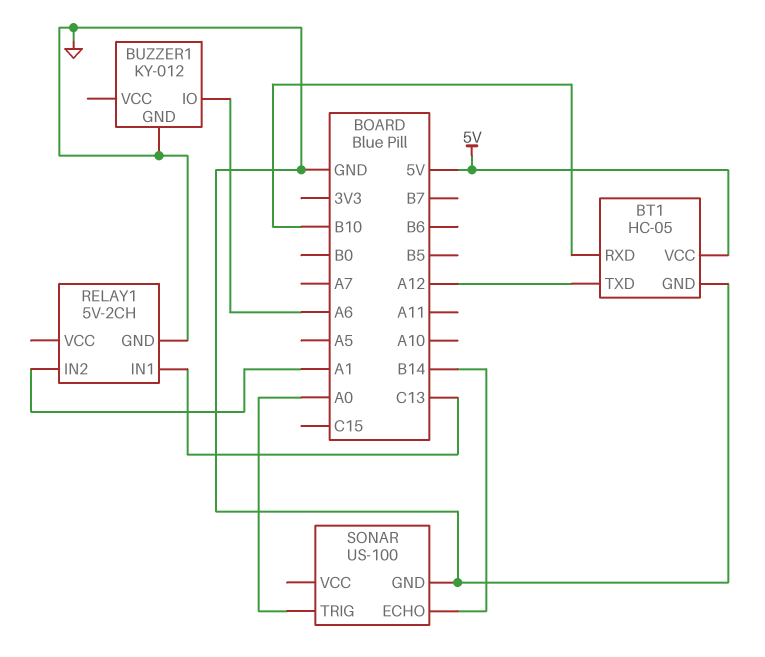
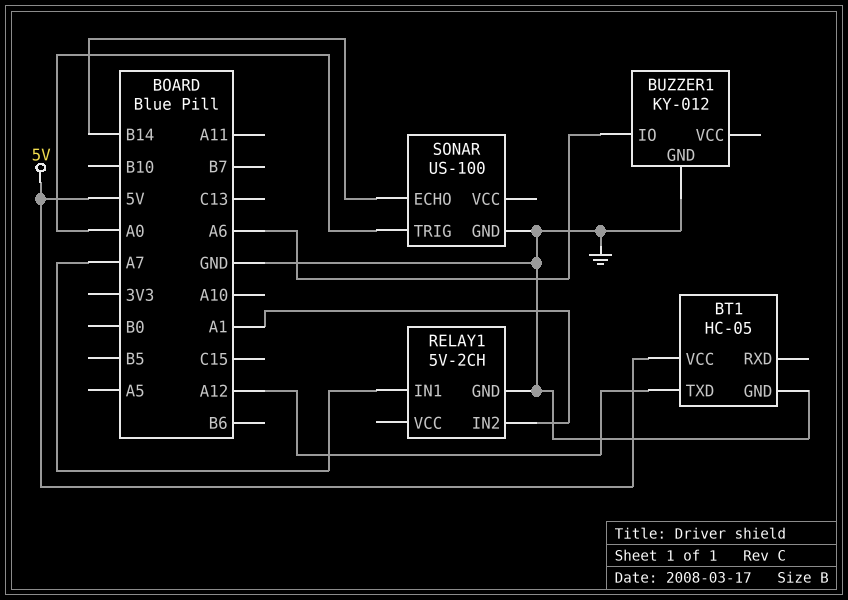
BT1 pin RXD: B10 -> none
RELAY1 pin IN1: C13 -> A7

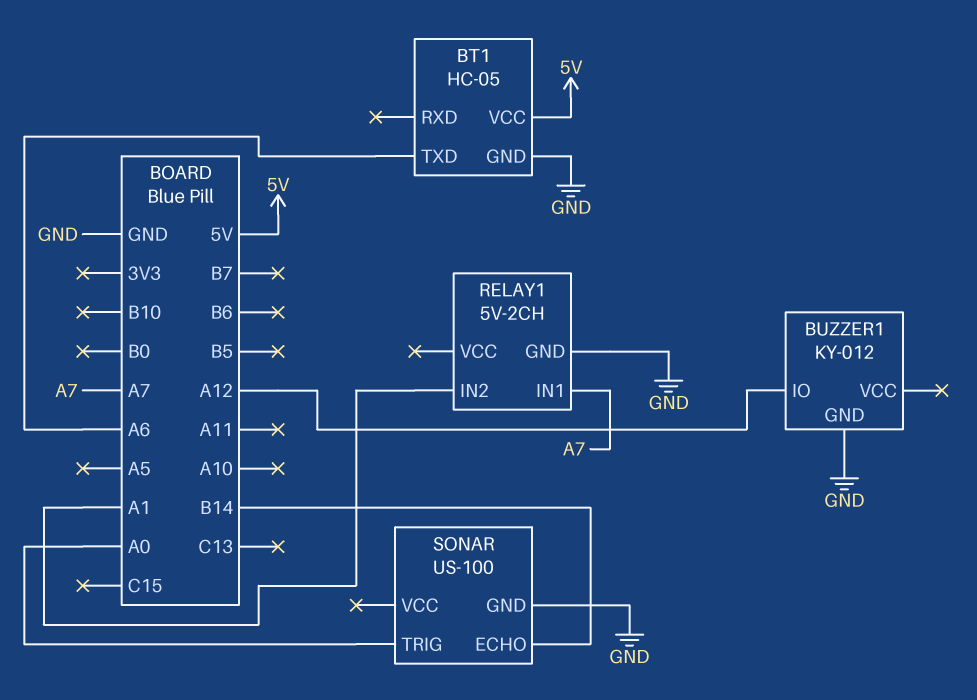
BT1 pin TXD: A12 -> A6
BUZZER1 pin IO: A6 -> A12

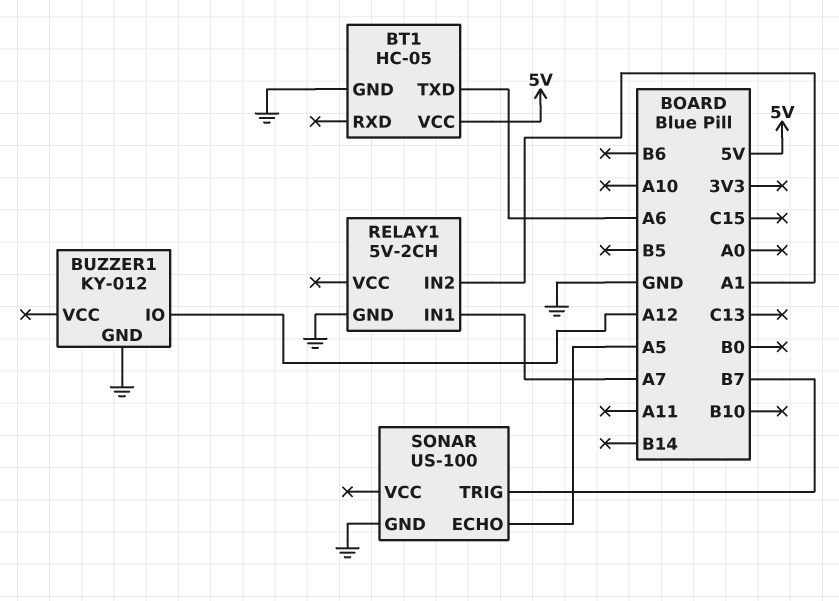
SONAR pin ECHO: B14 -> A5
SONAR pin TRIG: A0 -> B7

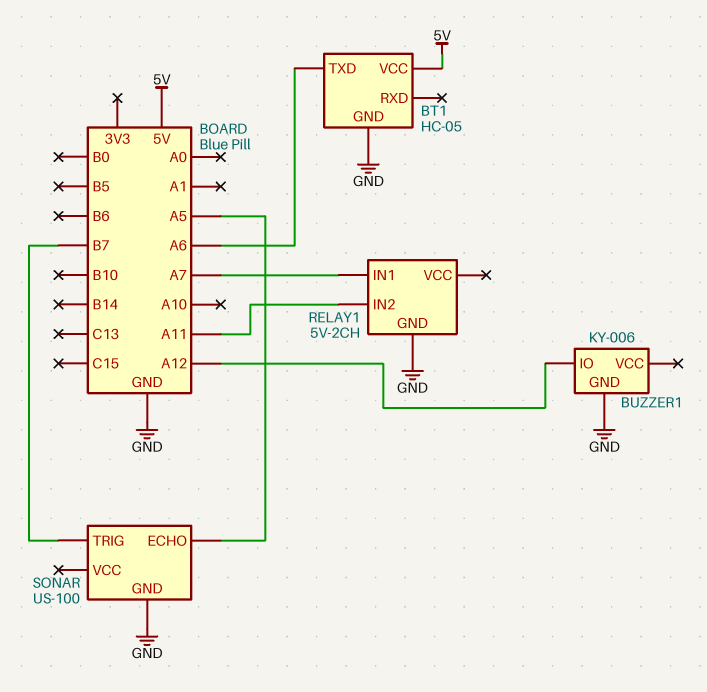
BUZZER1: KY-012 -> KY-006
RELAY1 pin IN2: A1 -> A11

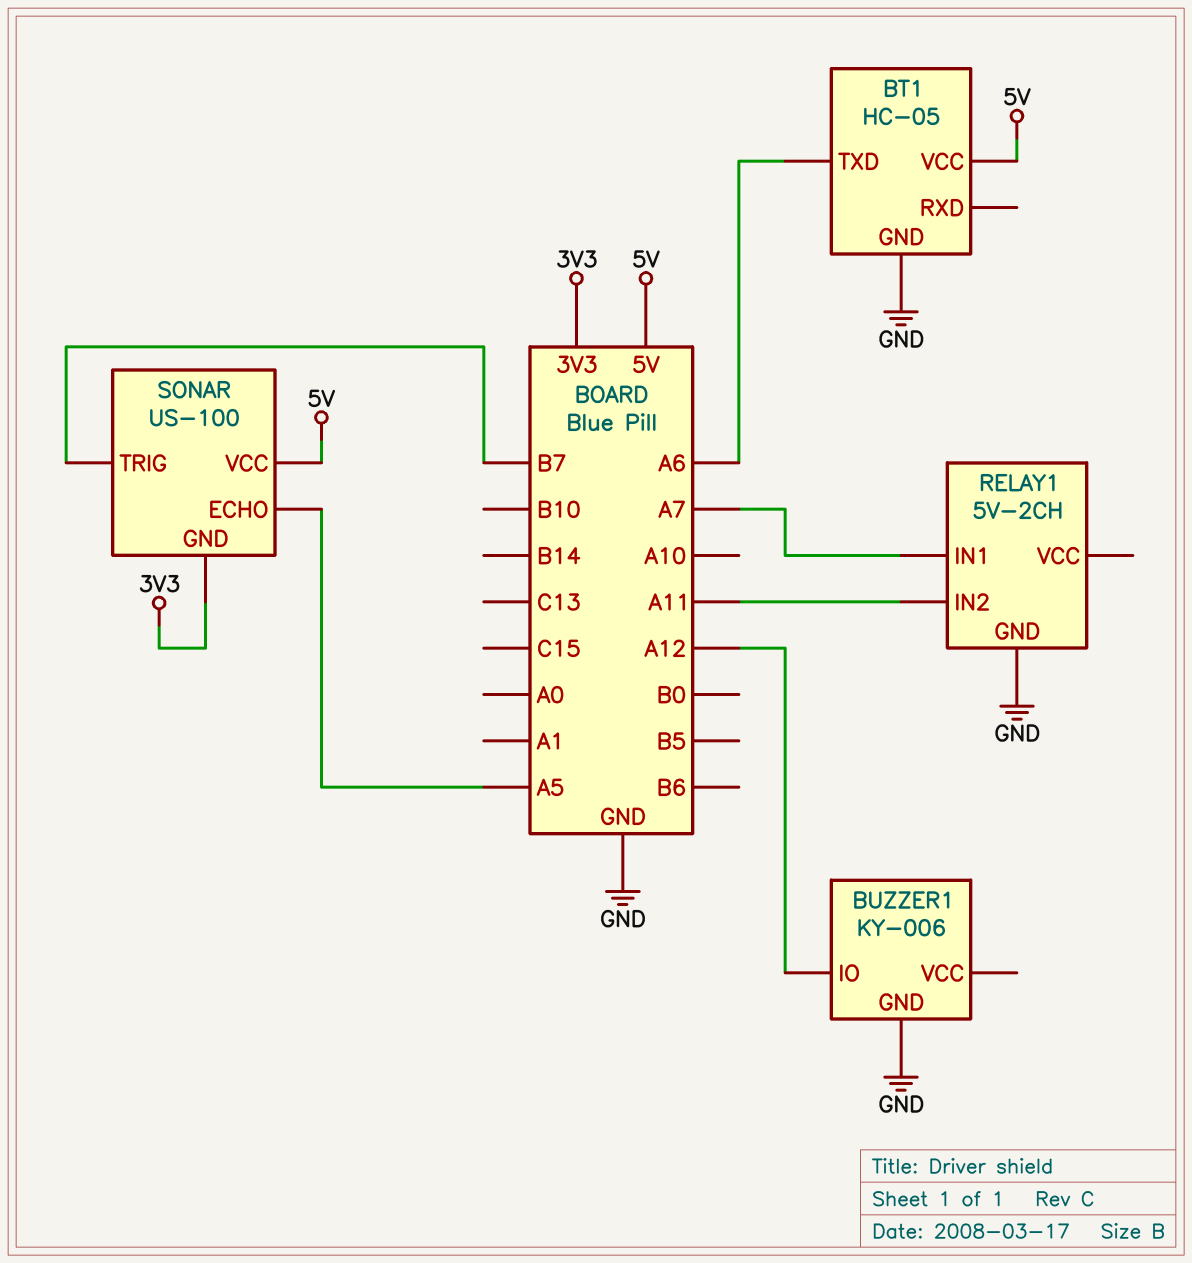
SONAR pin GND: GND -> 3V3
SONAR pin VCC: none -> 5V

